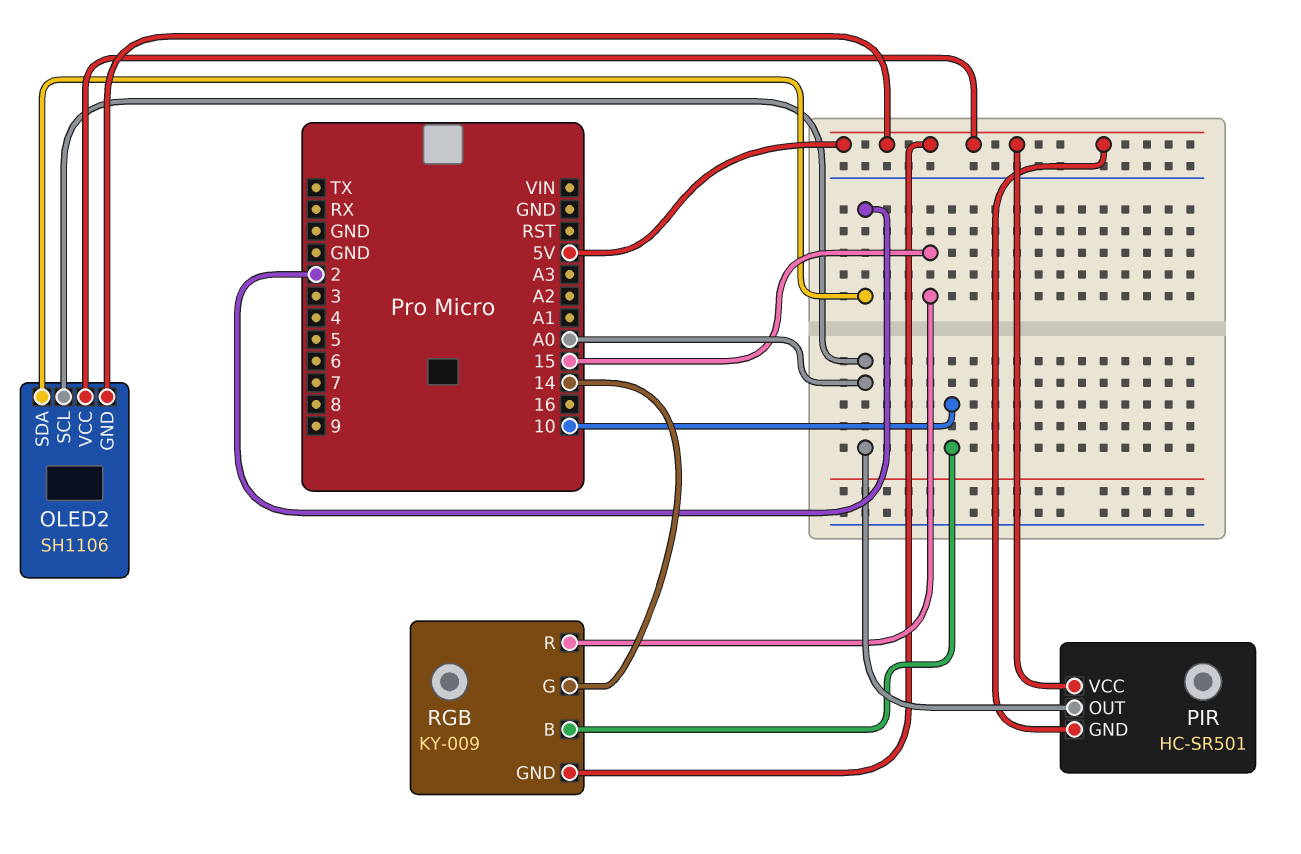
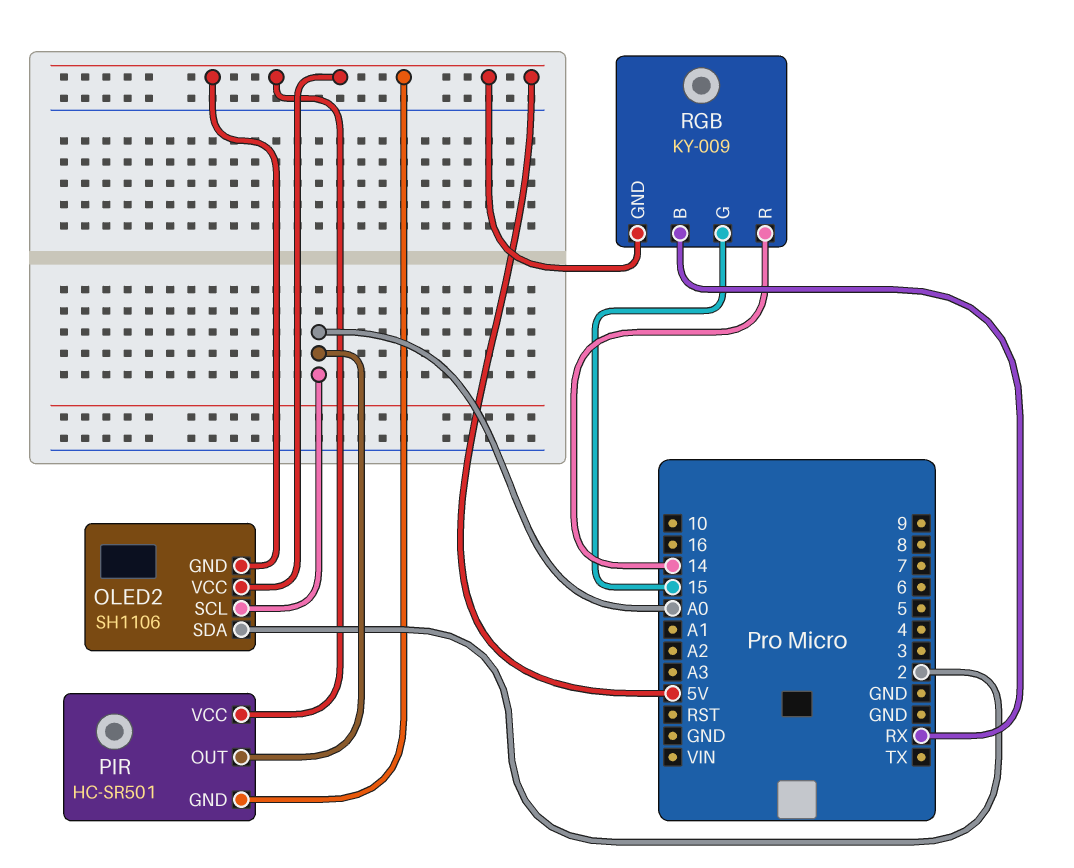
RGB pin B: 10 -> RX
RGB pin G: 14 -> 15
RGB pin R: 15 -> 14

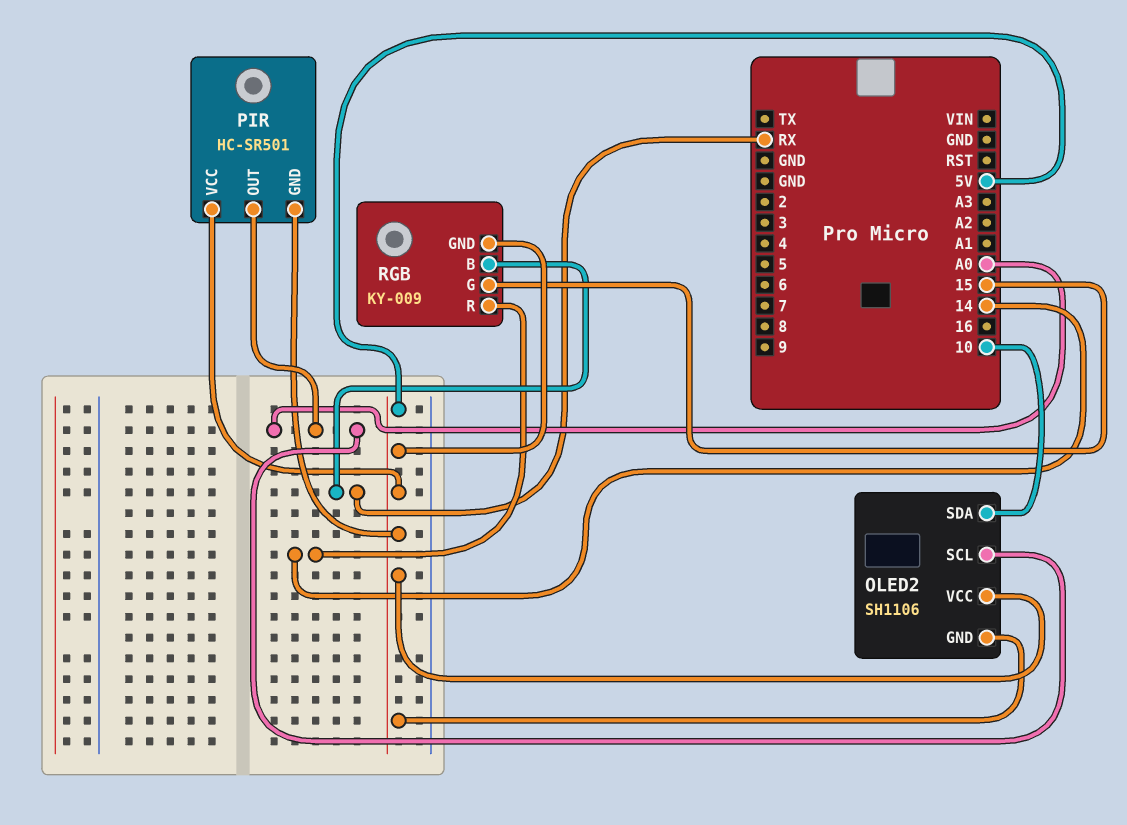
OLED2 pin SDA: 2 -> 10

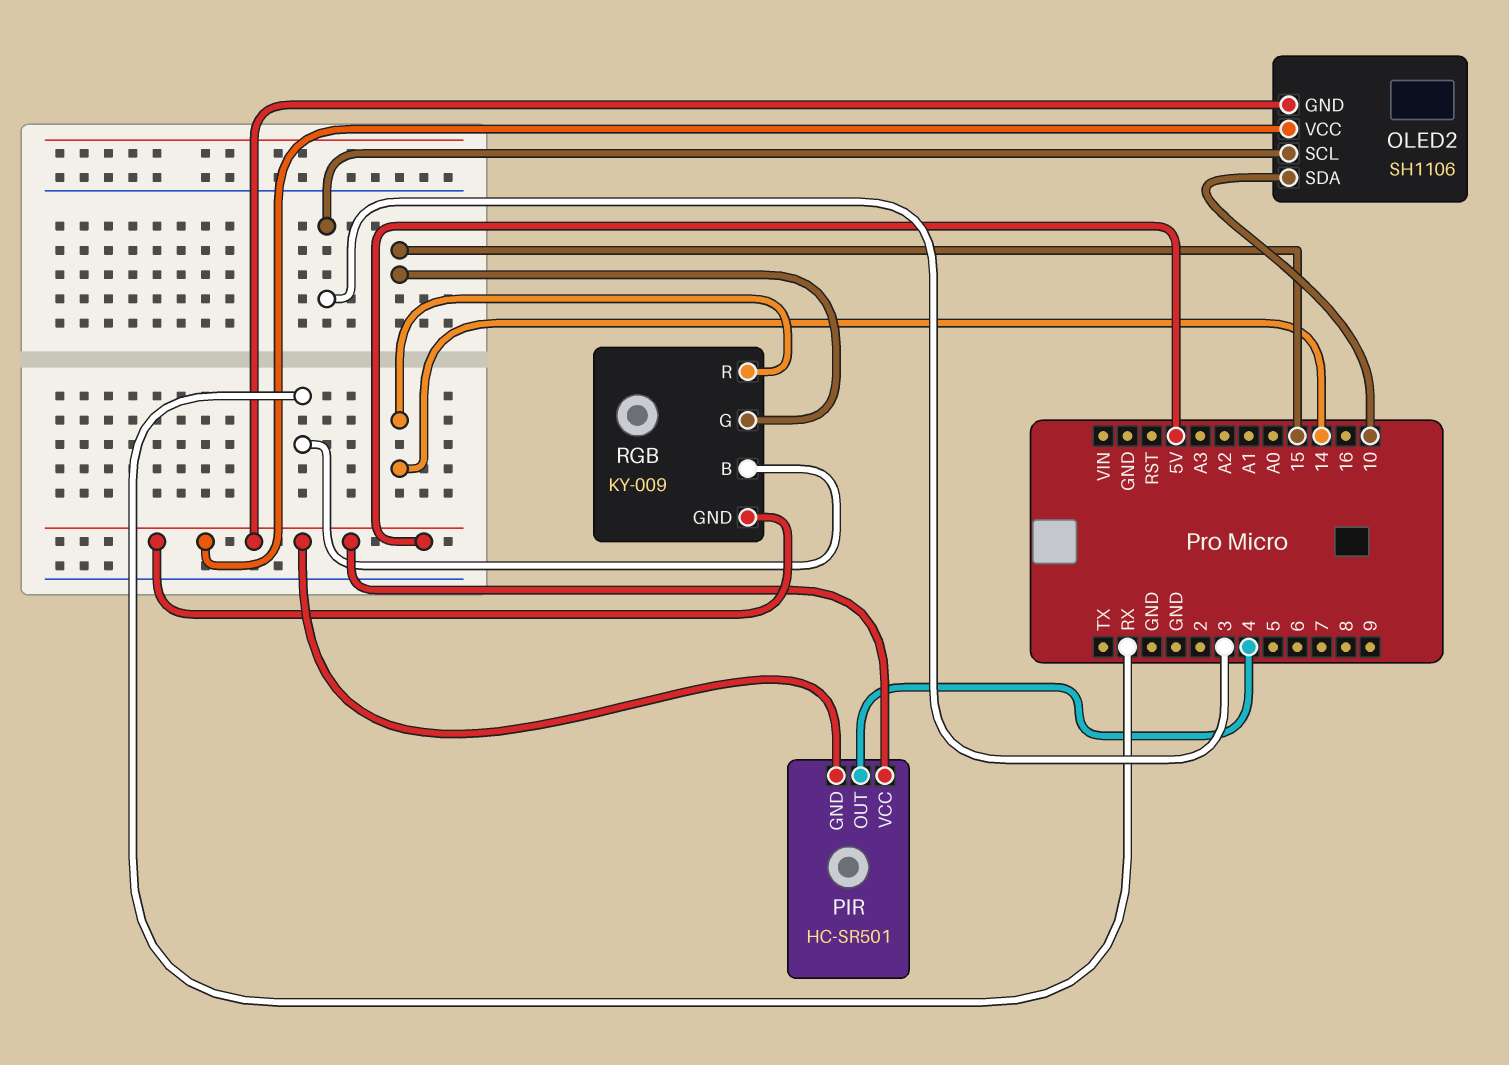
OLED2 pin SCL: A0 -> 3
PIR pin OUT: A0 -> 4

